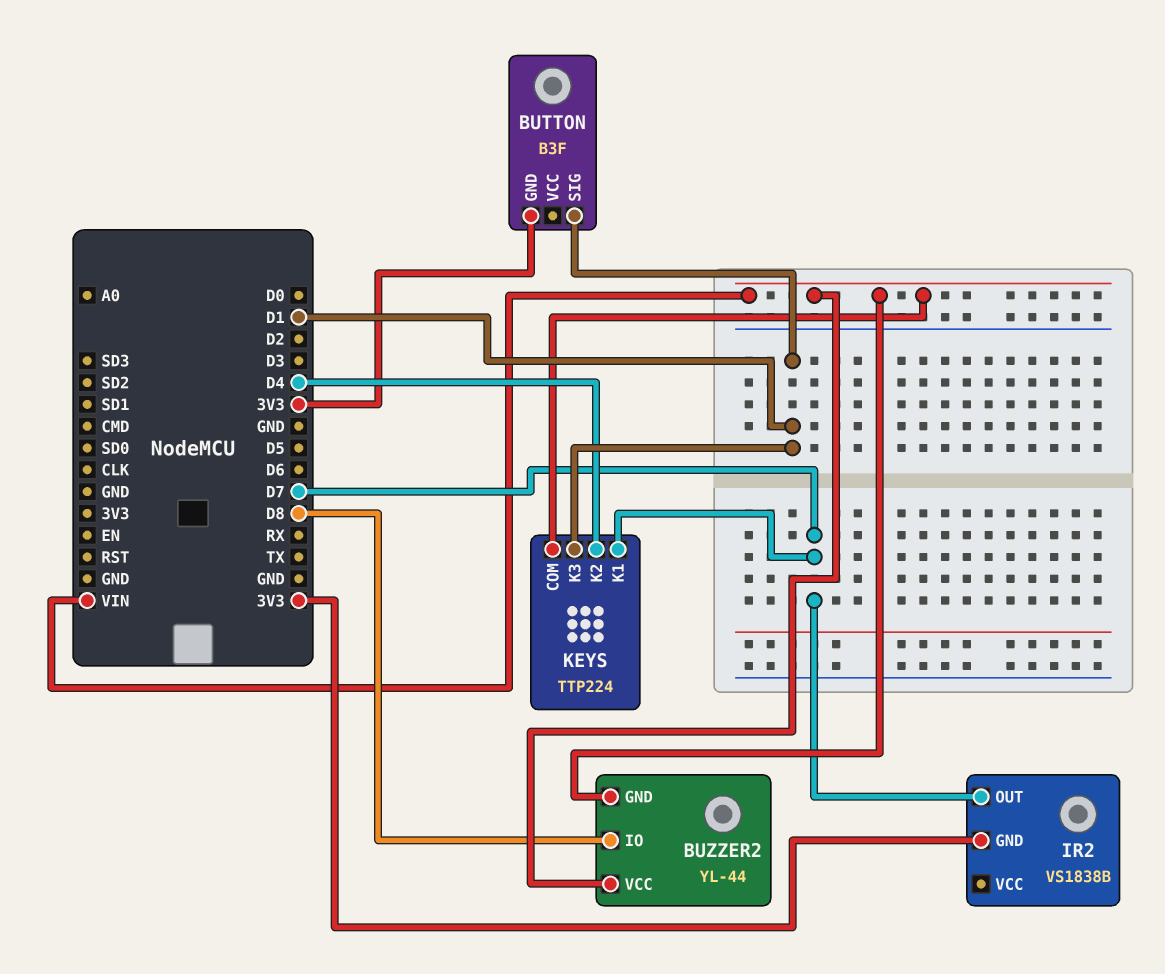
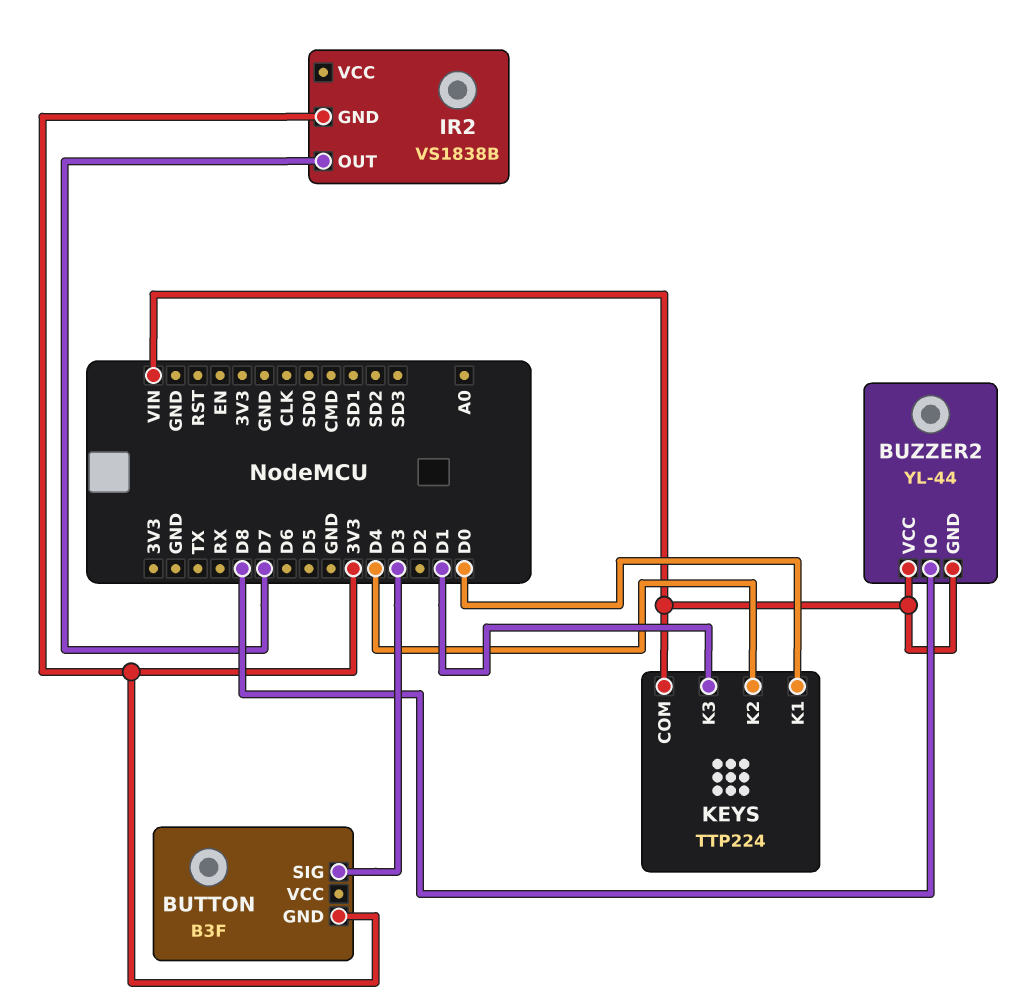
BUTTON pin SIG: D1 -> D3
KEYS pin K1: D7 -> D0

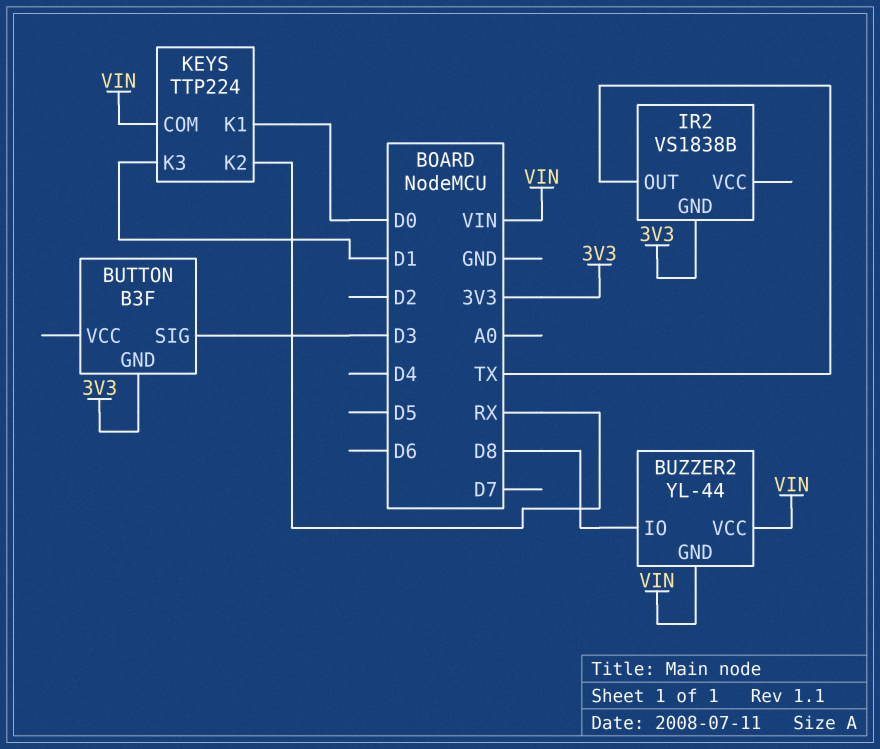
IR2 pin OUT: D7 -> TX
KEYS pin K2: D4 -> RX

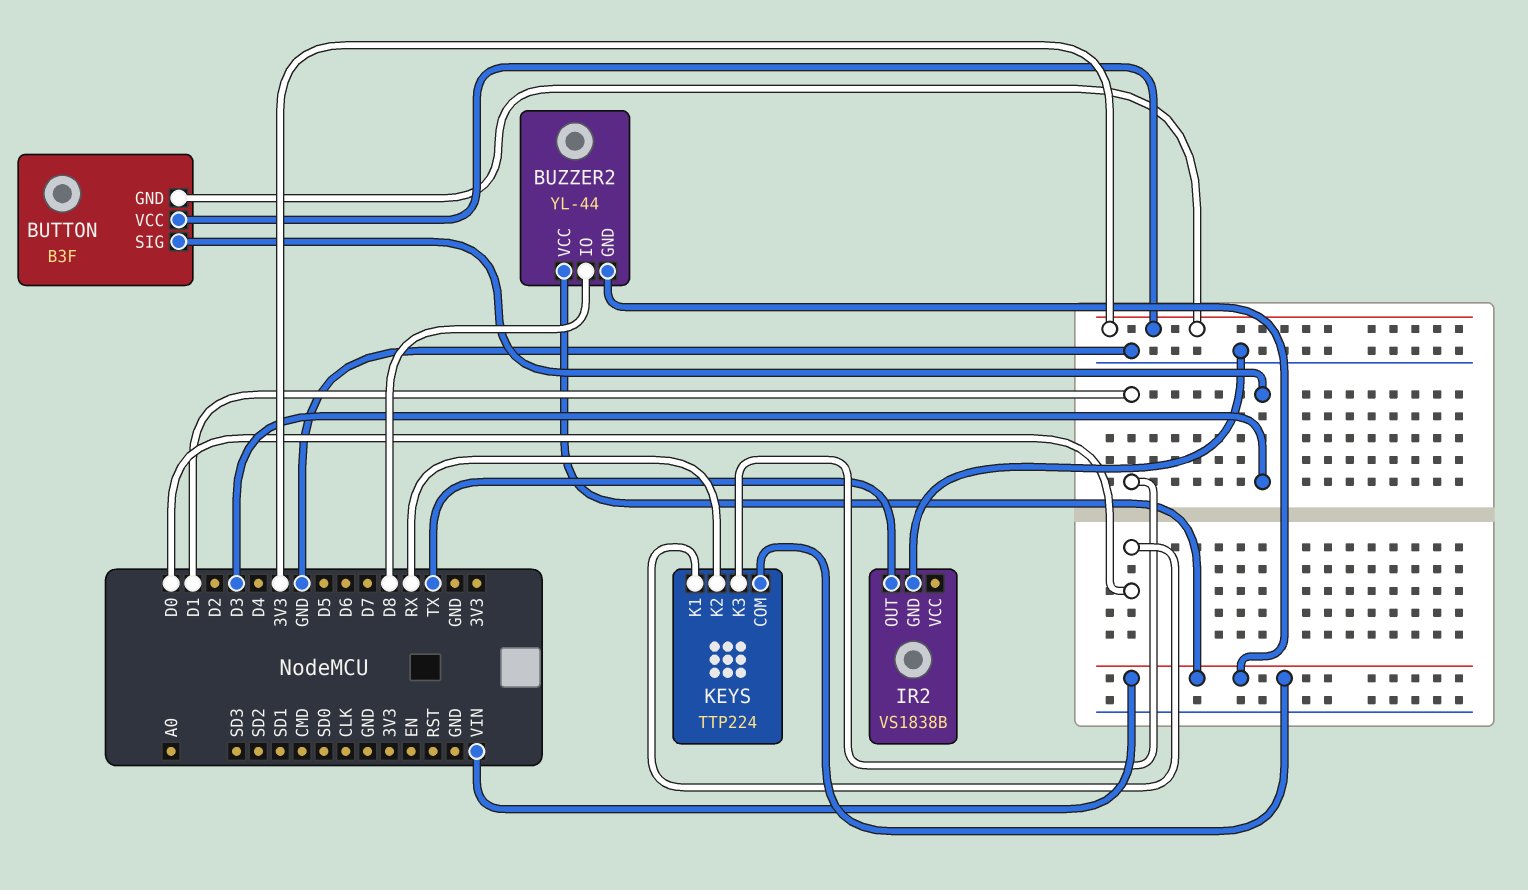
BUTTON pin VCC: none -> 3V3
IR2 pin GND: 3V3 -> GND

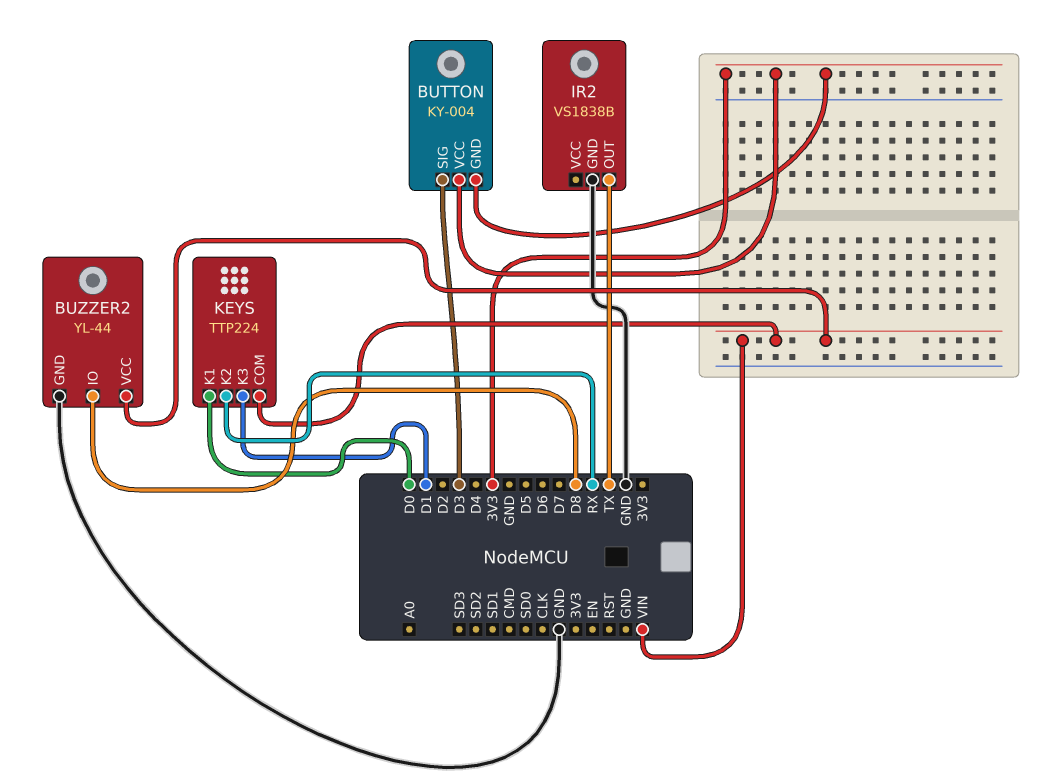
BUTTON: B3F -> KY-004
BUZZER2 pin GND: VIN -> GND

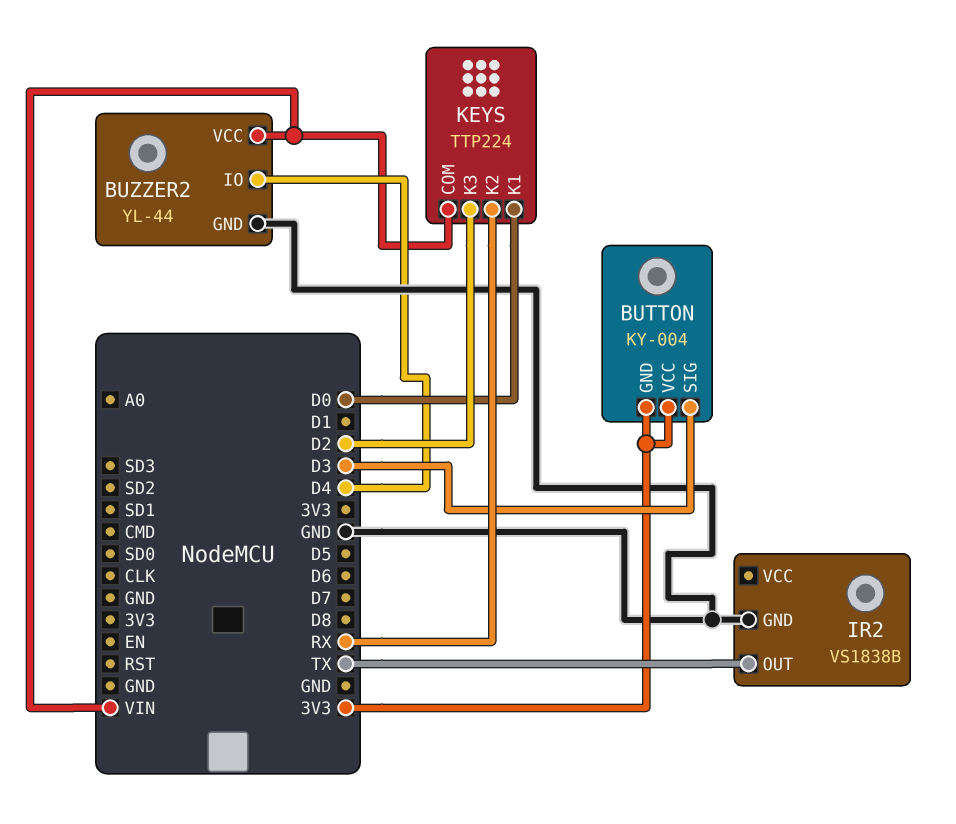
BUZZER2 pin IO: D8 -> D4
KEYS pin K3: D1 -> D2

